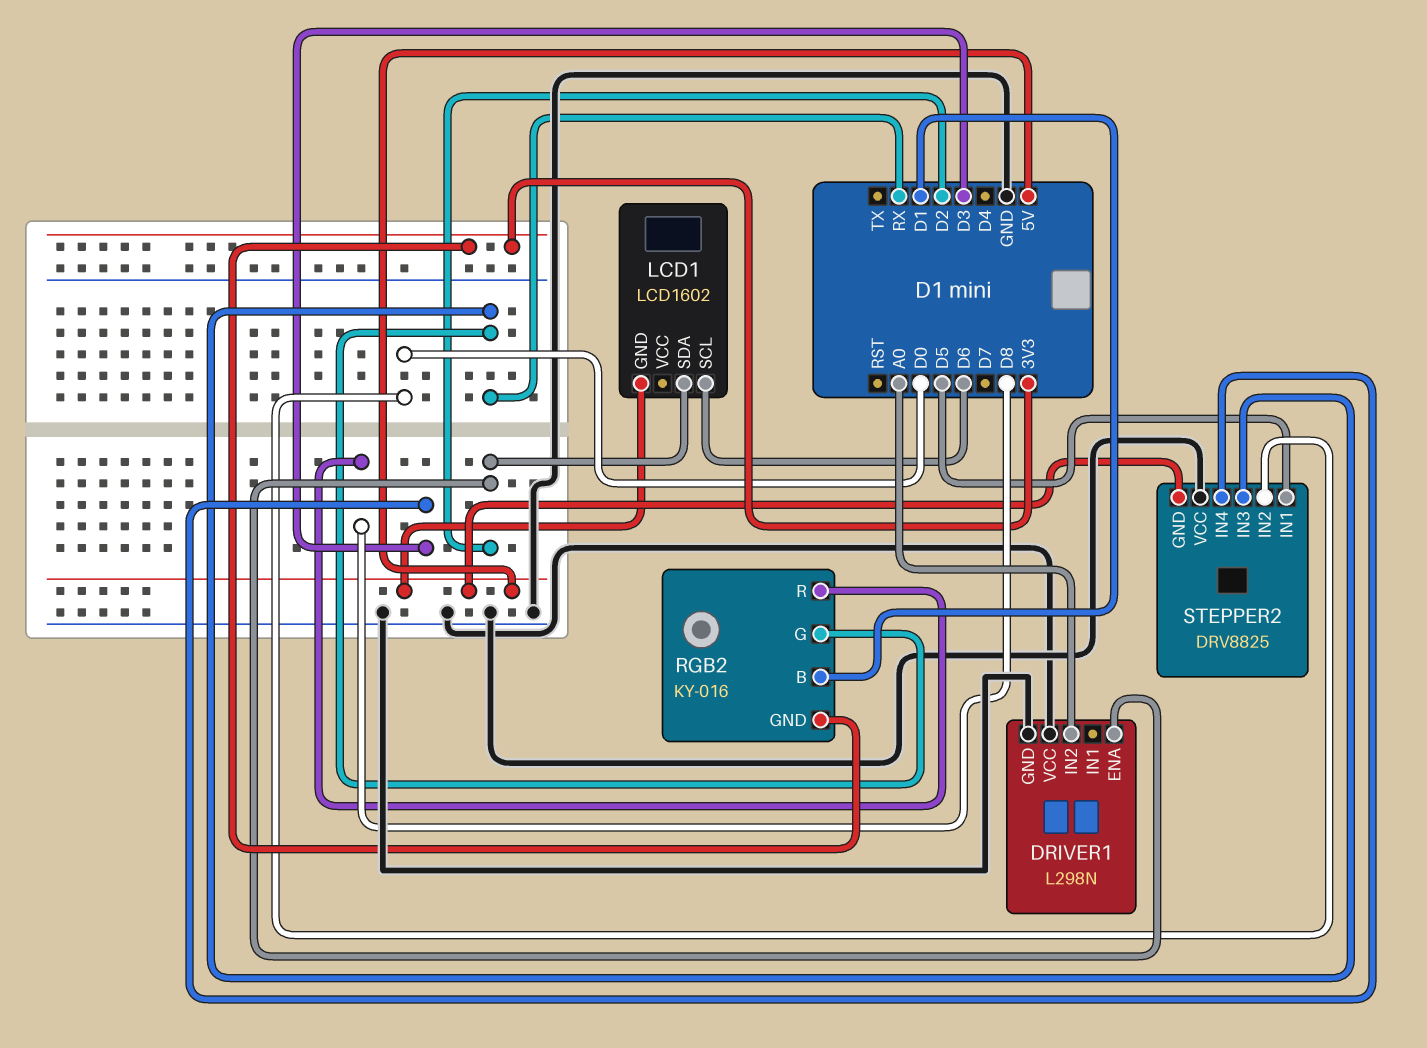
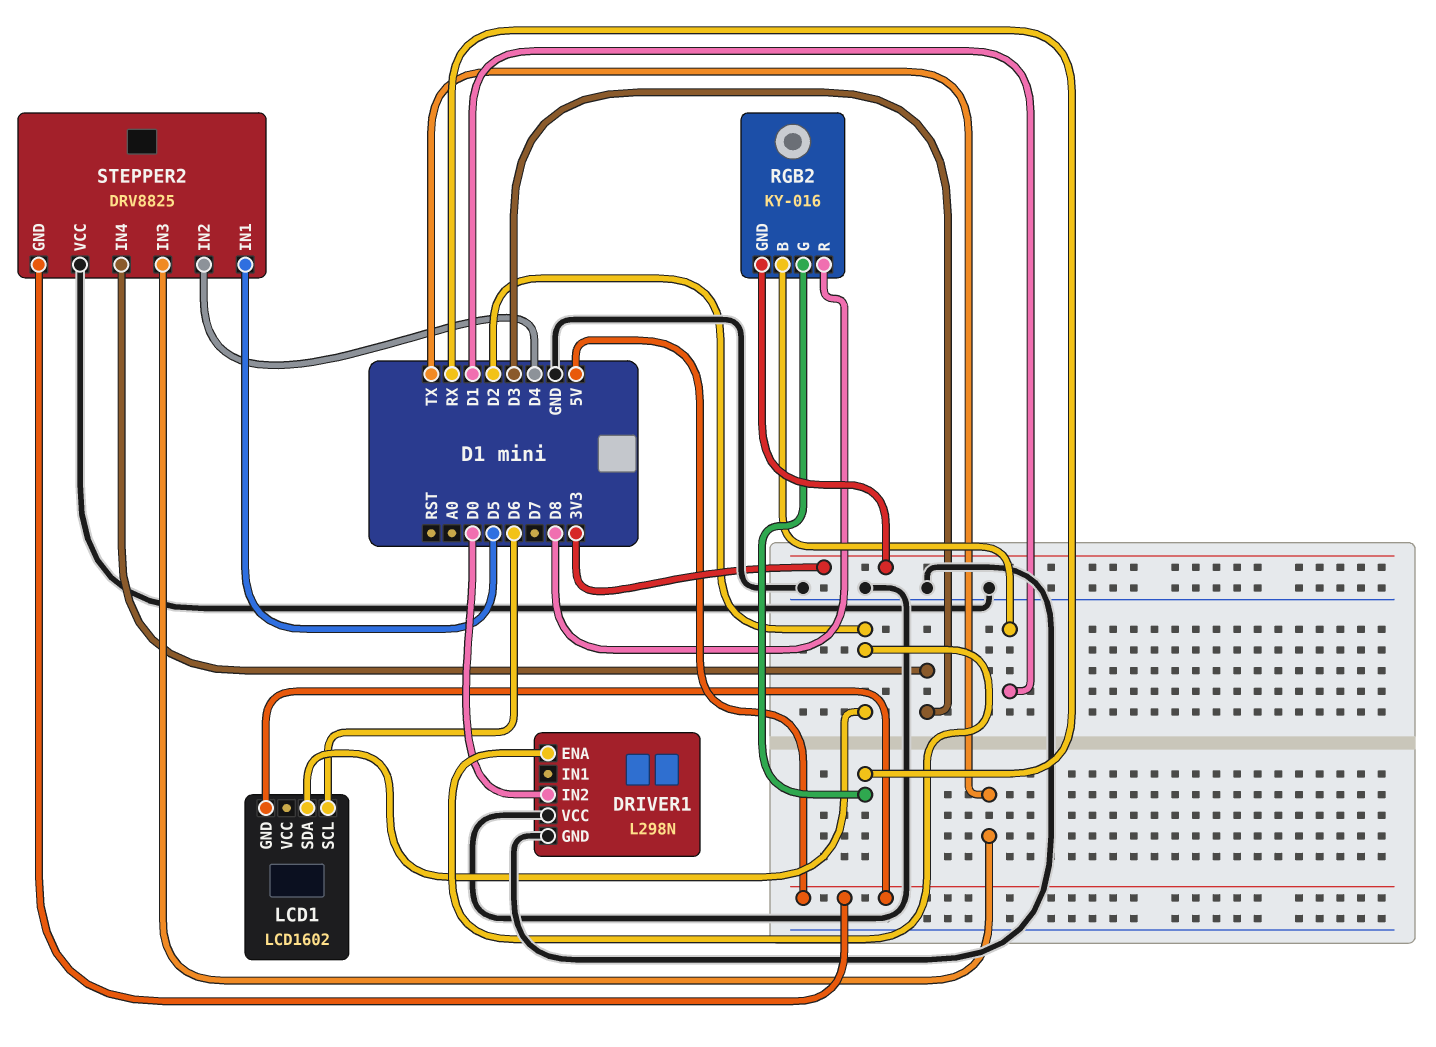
DRIVER1 pin IN2: A0 -> D0
STEPPER2 pin IN2: D0 -> D4
STEPPER2 pin IN3: RX -> TX

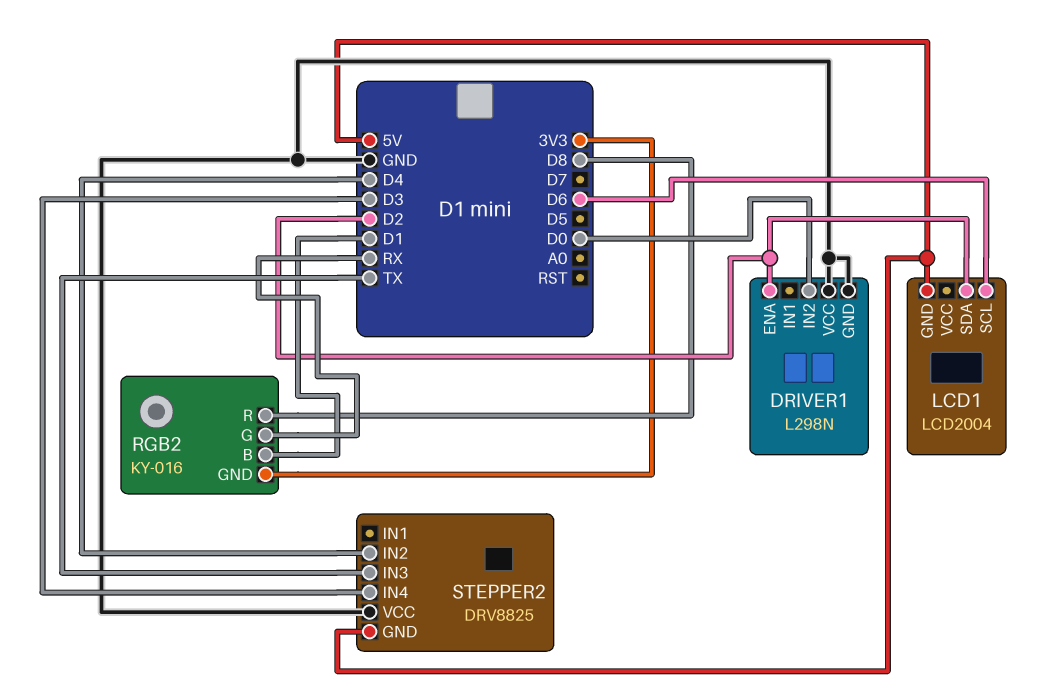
LCD1: LCD1602 -> LCD2004
STEPPER2 pin IN1: D5 -> none

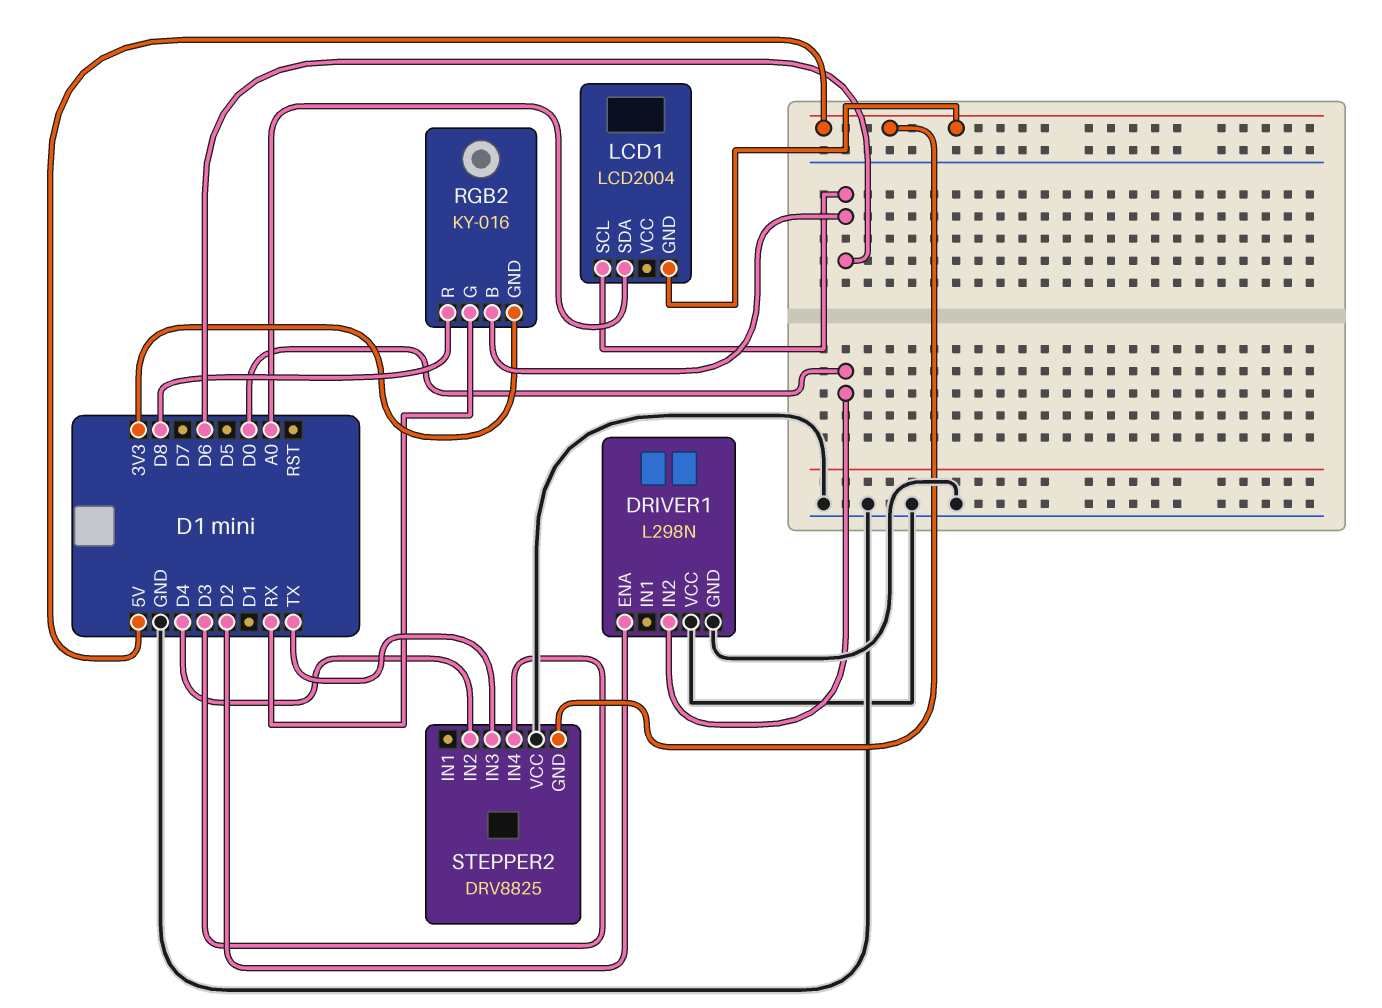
LCD1 pin SDA: D2 -> A0
RGB2 pin B: D1 -> D6

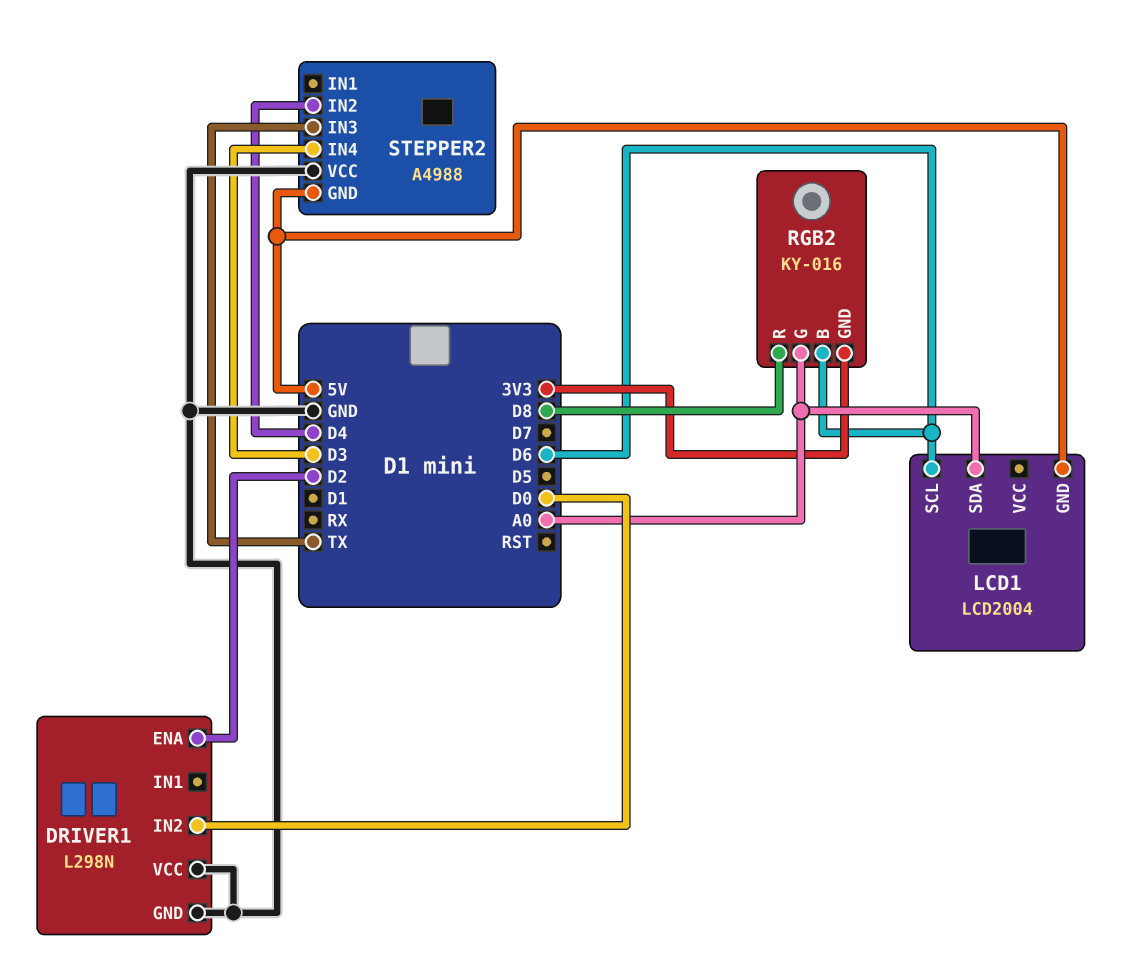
RGB2 pin G: RX -> A0
STEPPER2: DRV8825 -> A4988

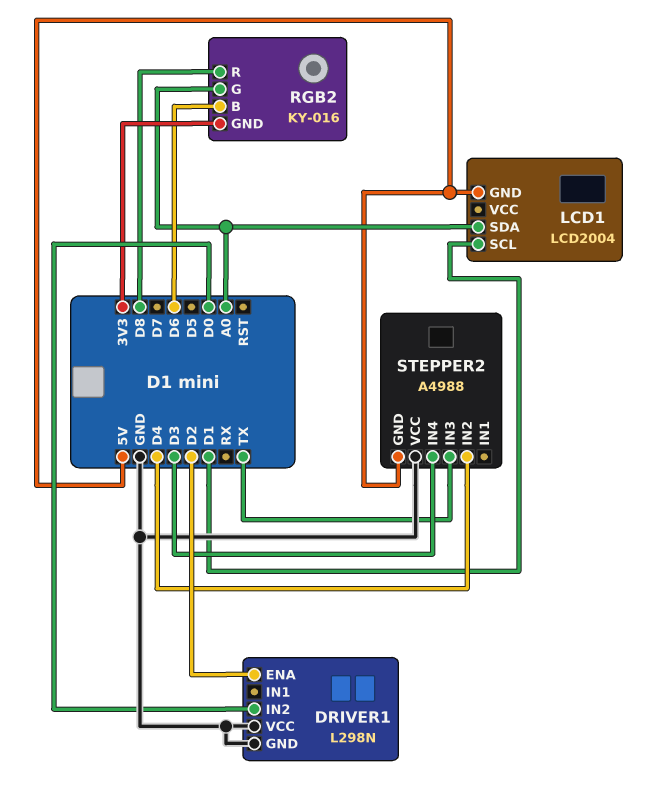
LCD1 pin SCL: D6 -> D1

